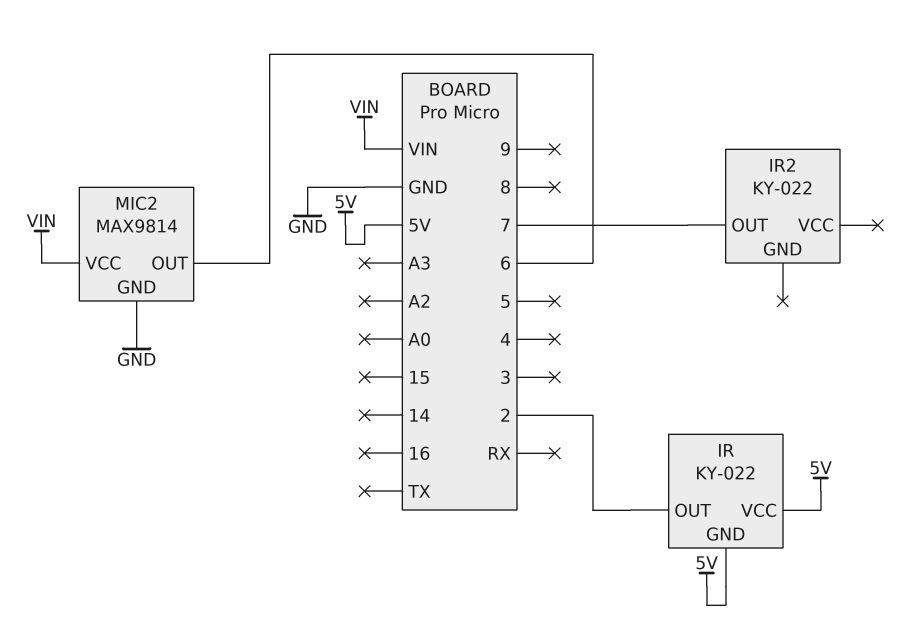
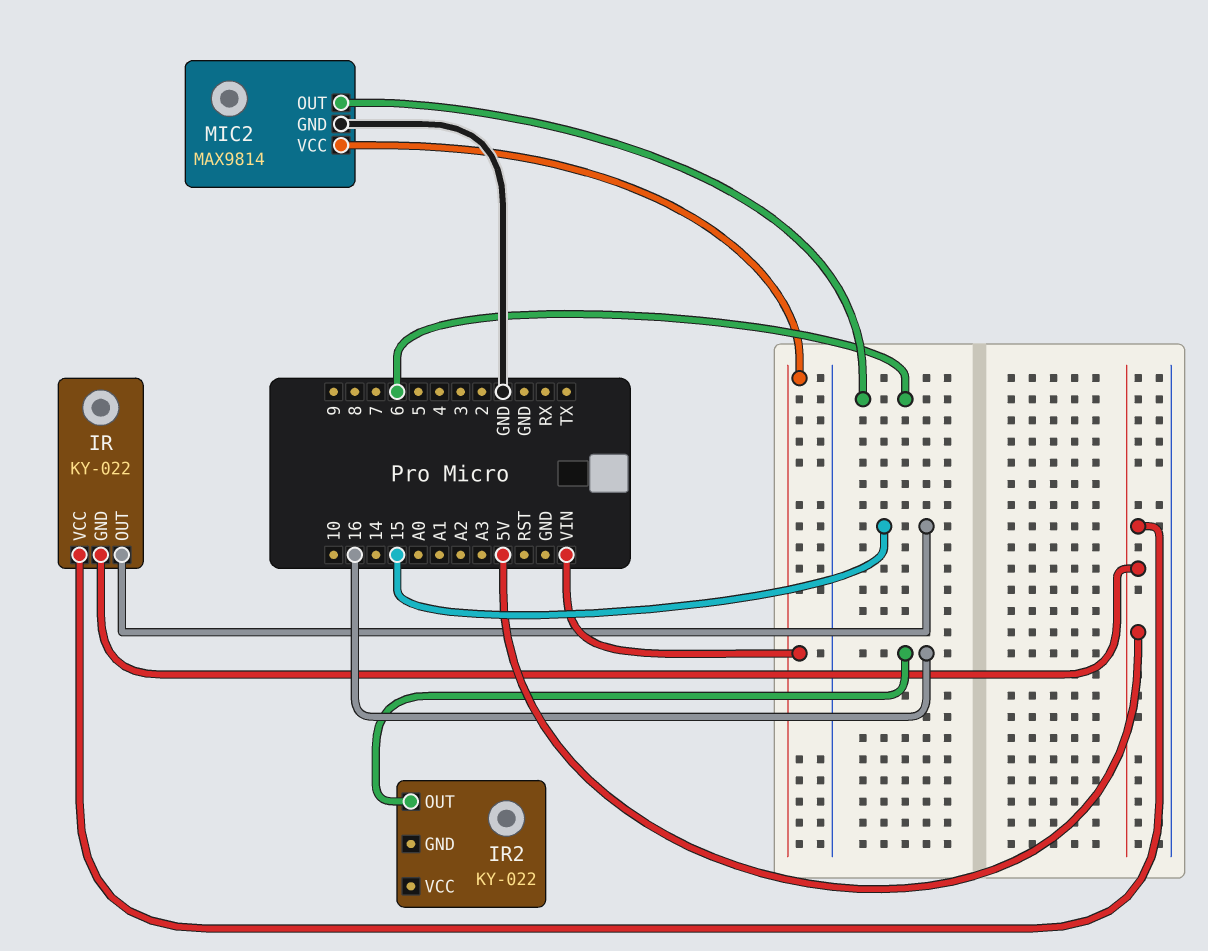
IR pin OUT: 2 -> 15
IR2 pin OUT: 7 -> 16

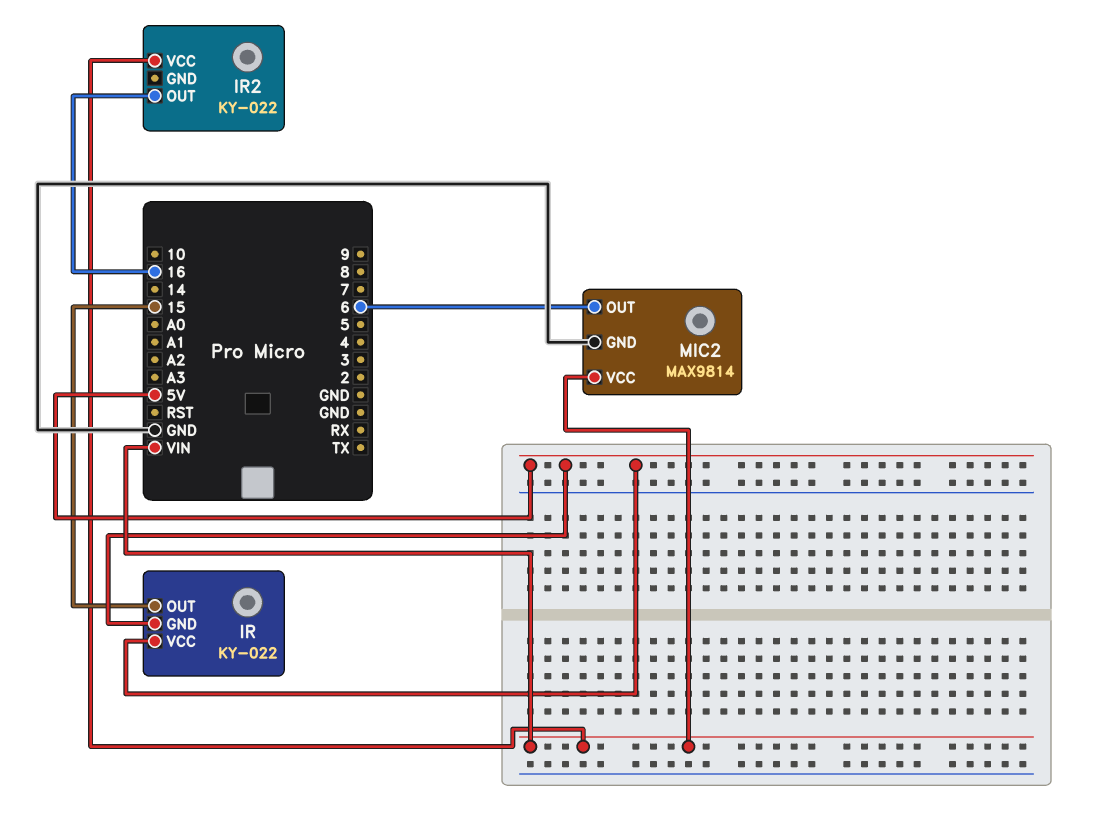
IR2 pin VCC: none -> VIN

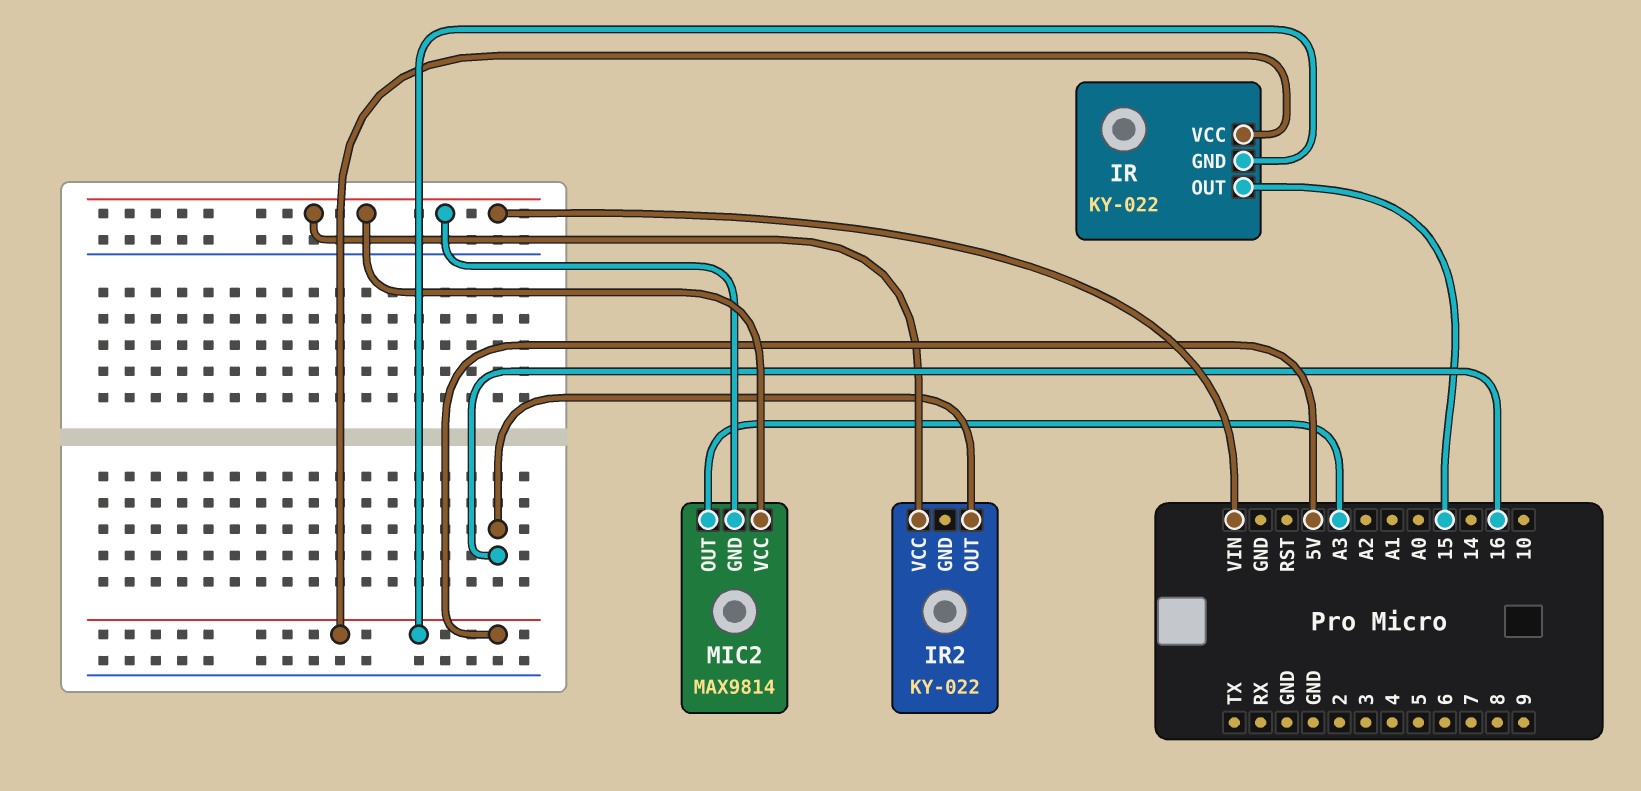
MIC2 pin GND: GND -> VIN
MIC2 pin OUT: 6 -> A3

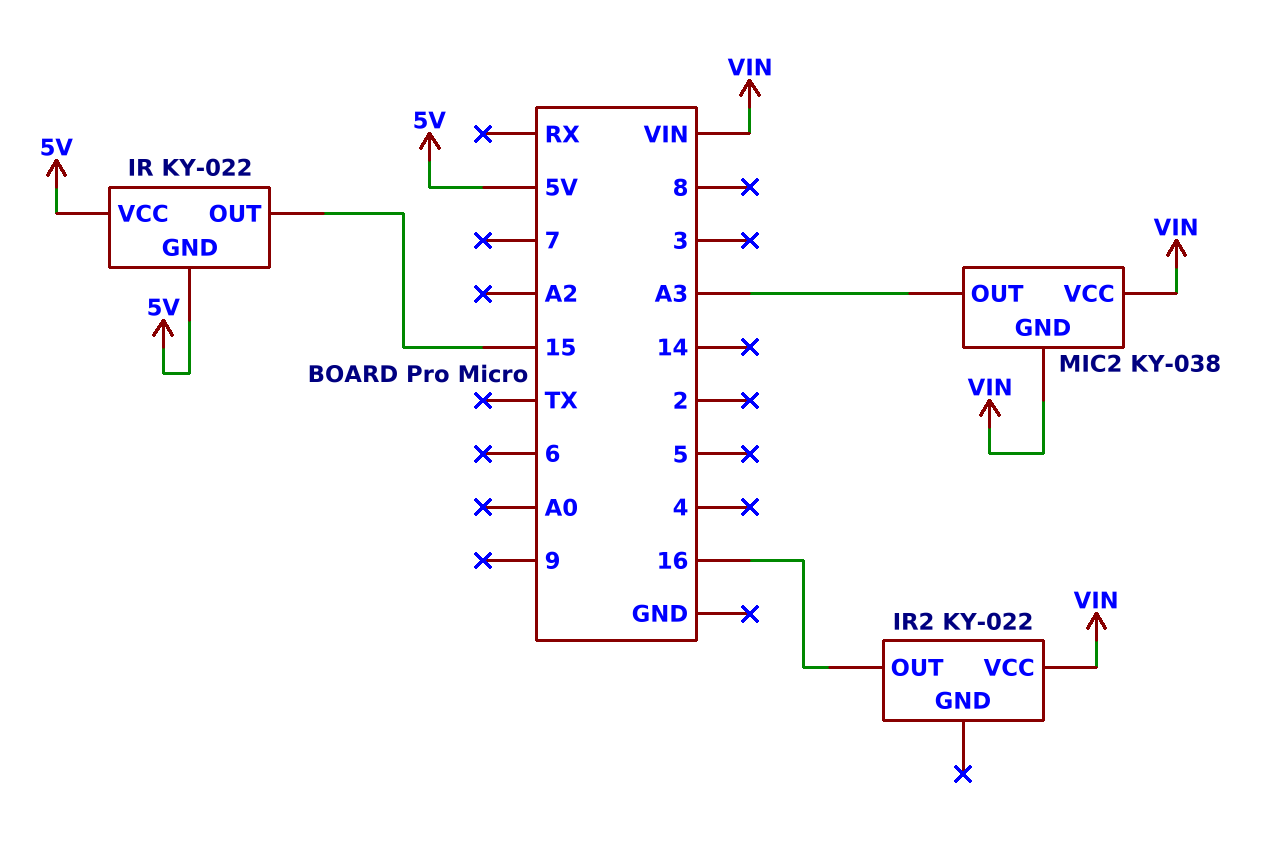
MIC2: MAX9814 -> KY-038

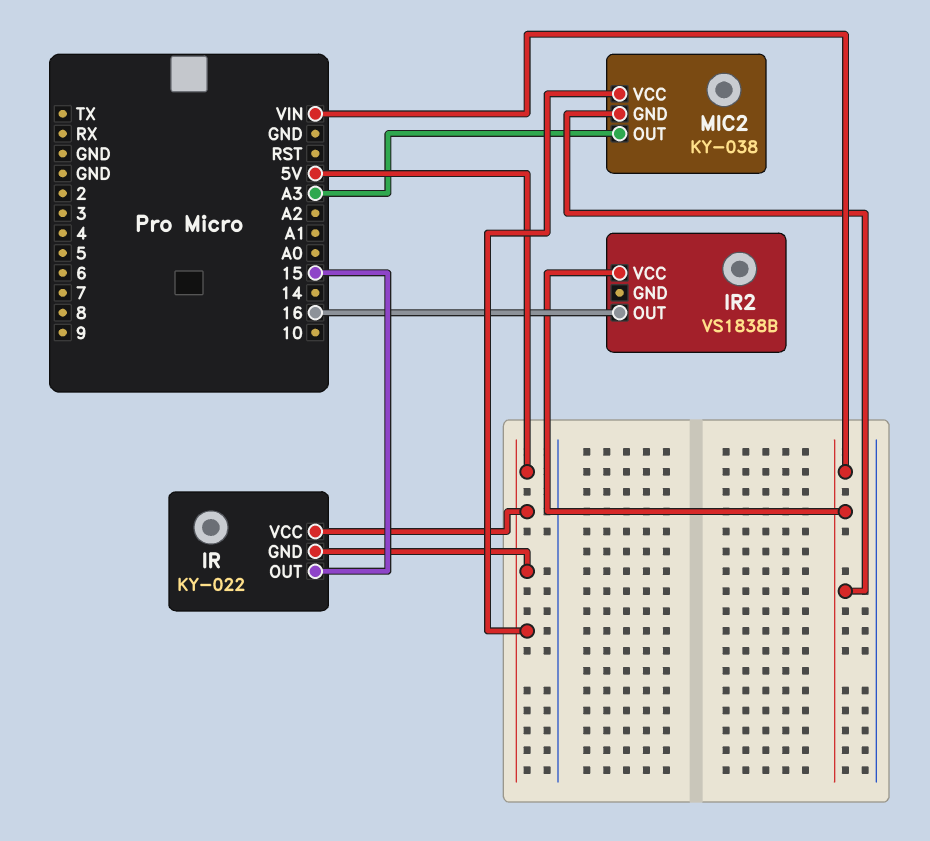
IR2: KY-022 -> VS1838B
MIC2 pin VCC: VIN -> 5V

